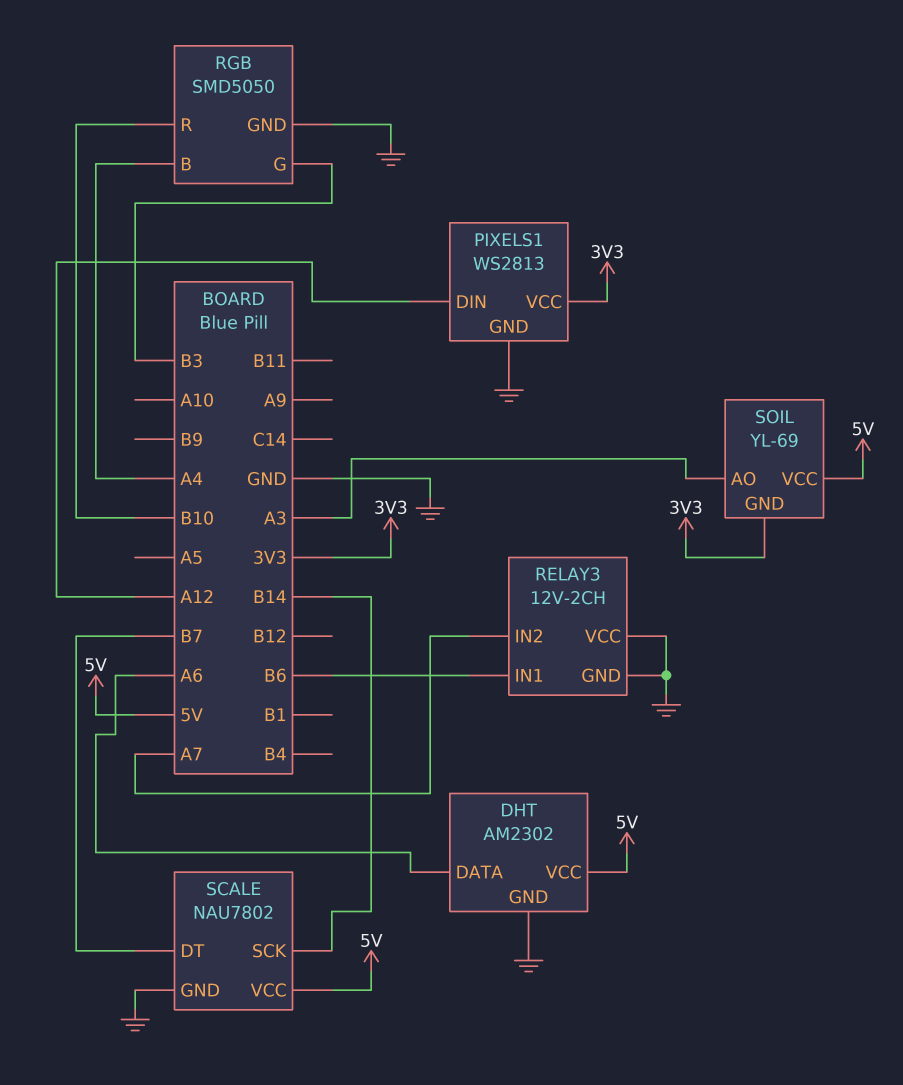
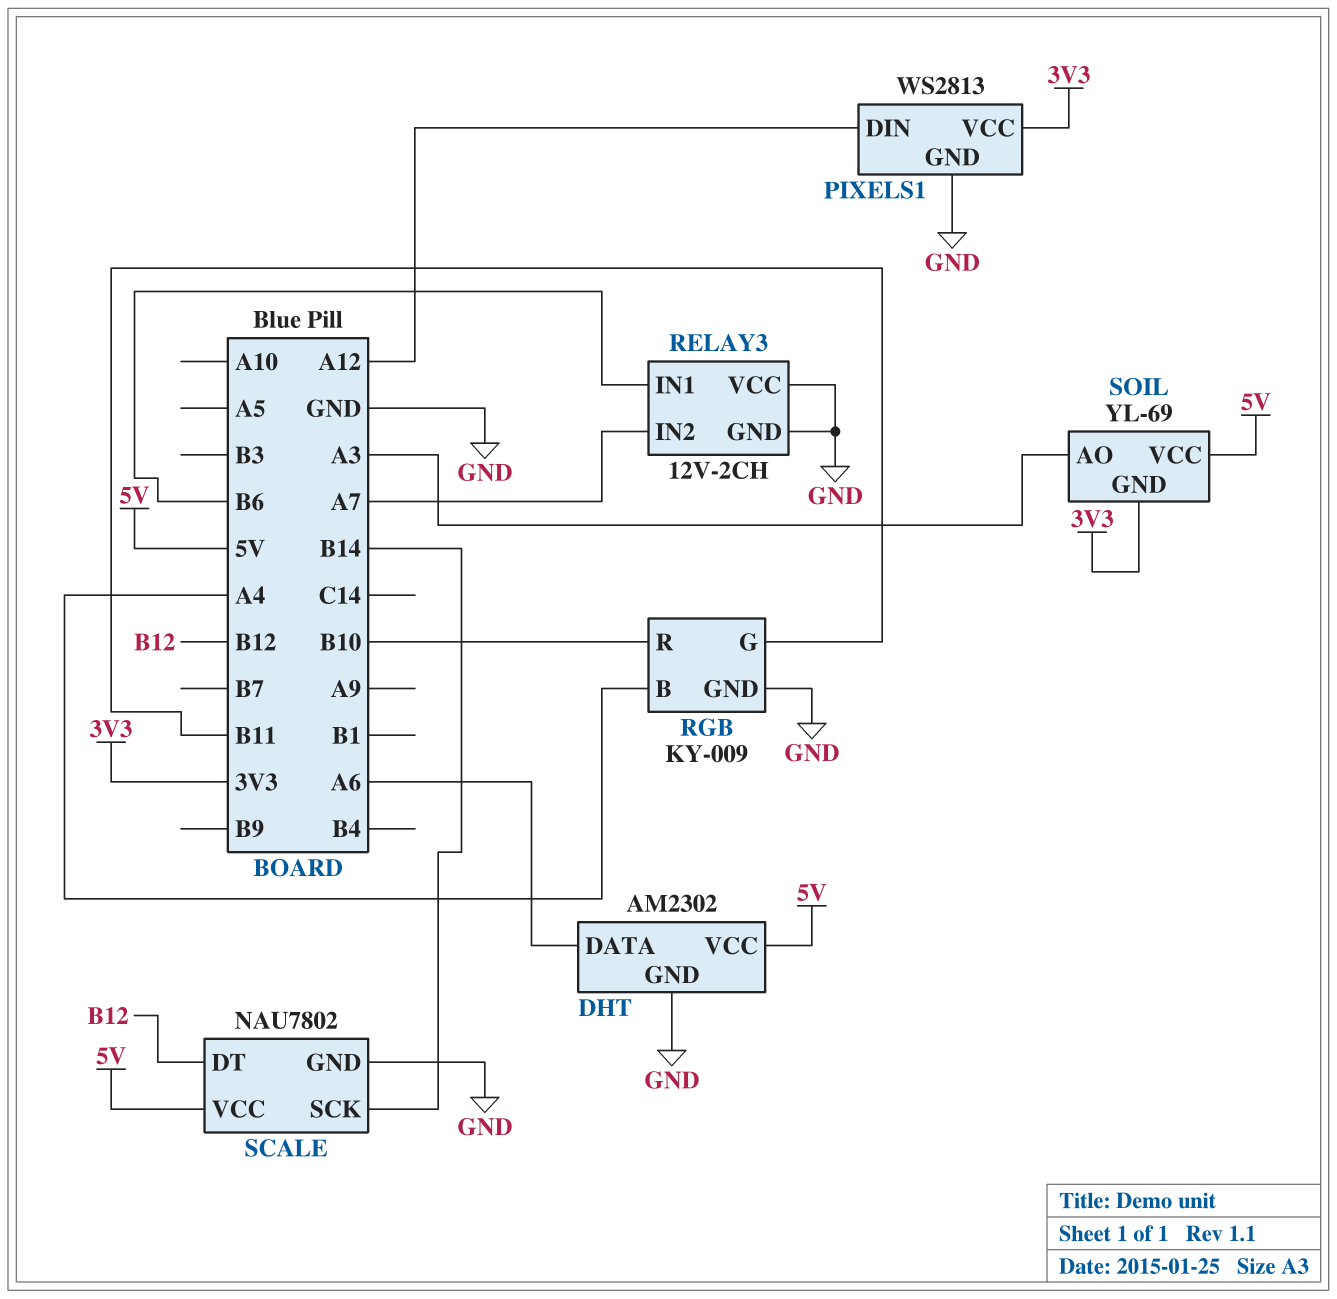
RGB: SMD5050 -> KY-009
RGB pin G: B3 -> B11
SCALE pin DT: B7 -> B12

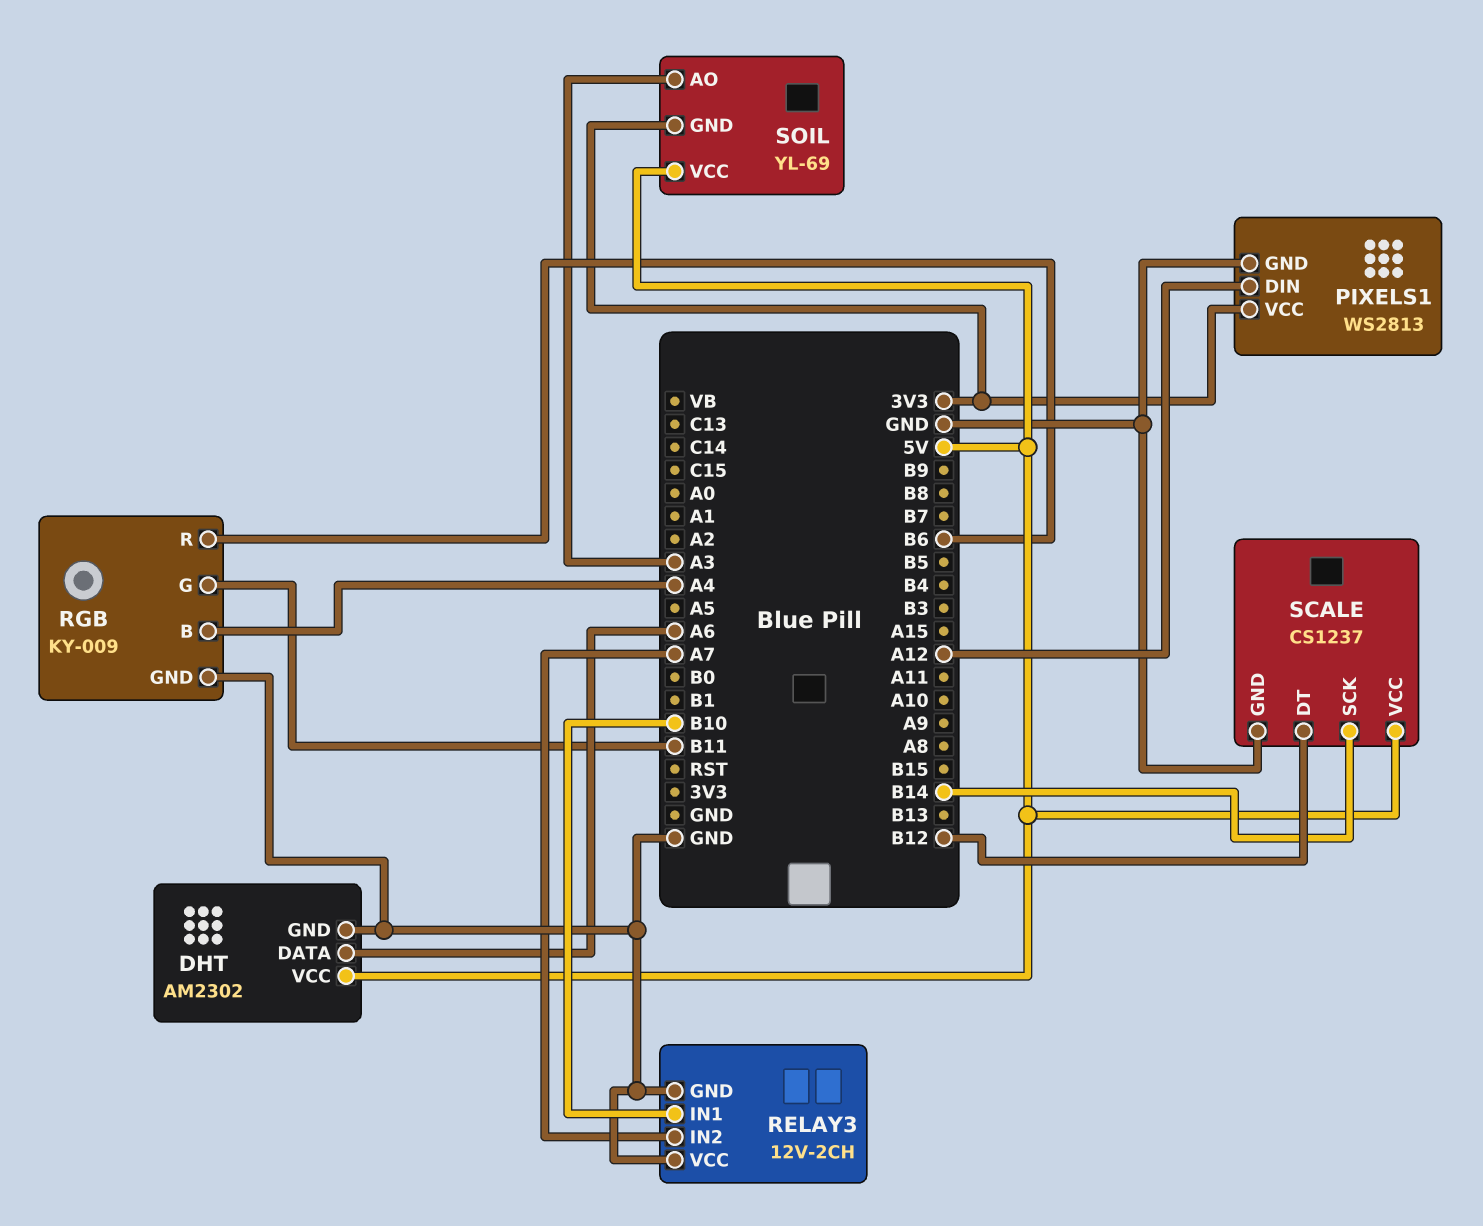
RELAY3 pin IN1: B6 -> B10
RGB pin R: B10 -> B6
SCALE: NAU7802 -> CS1237

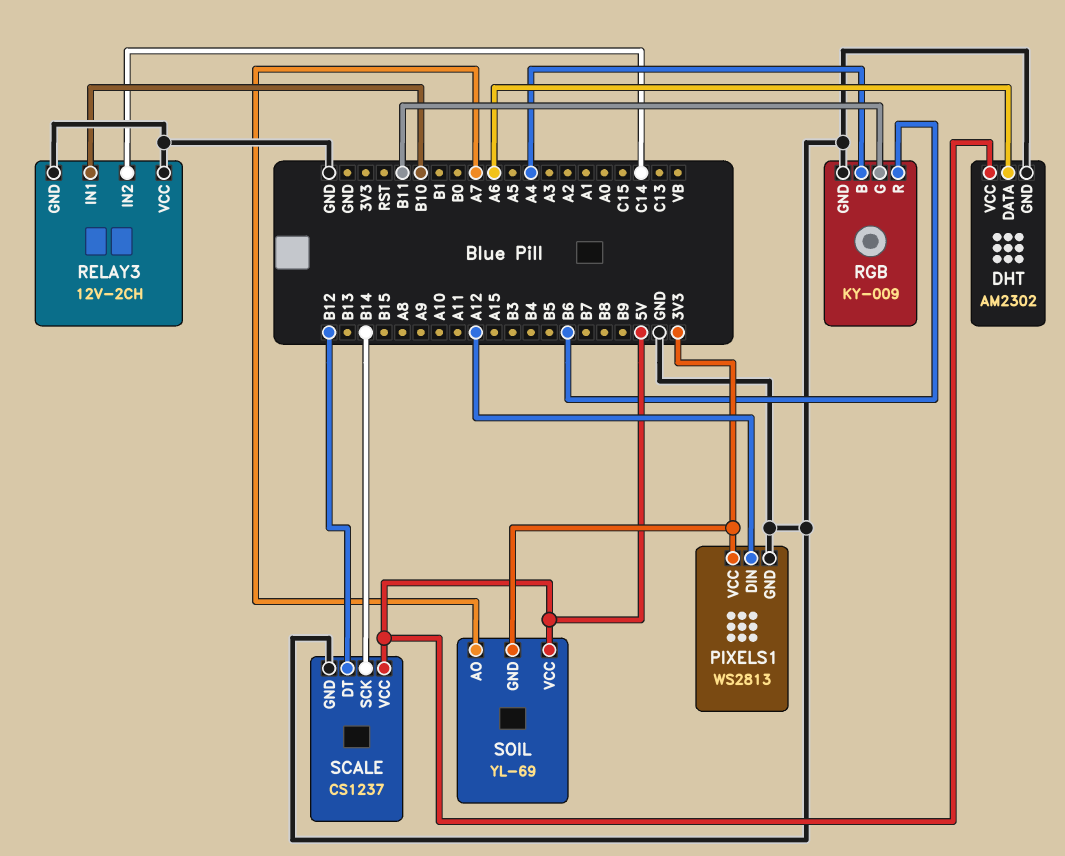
RELAY3 pin IN2: A7 -> C14
SOIL pin AO: A3 -> A7

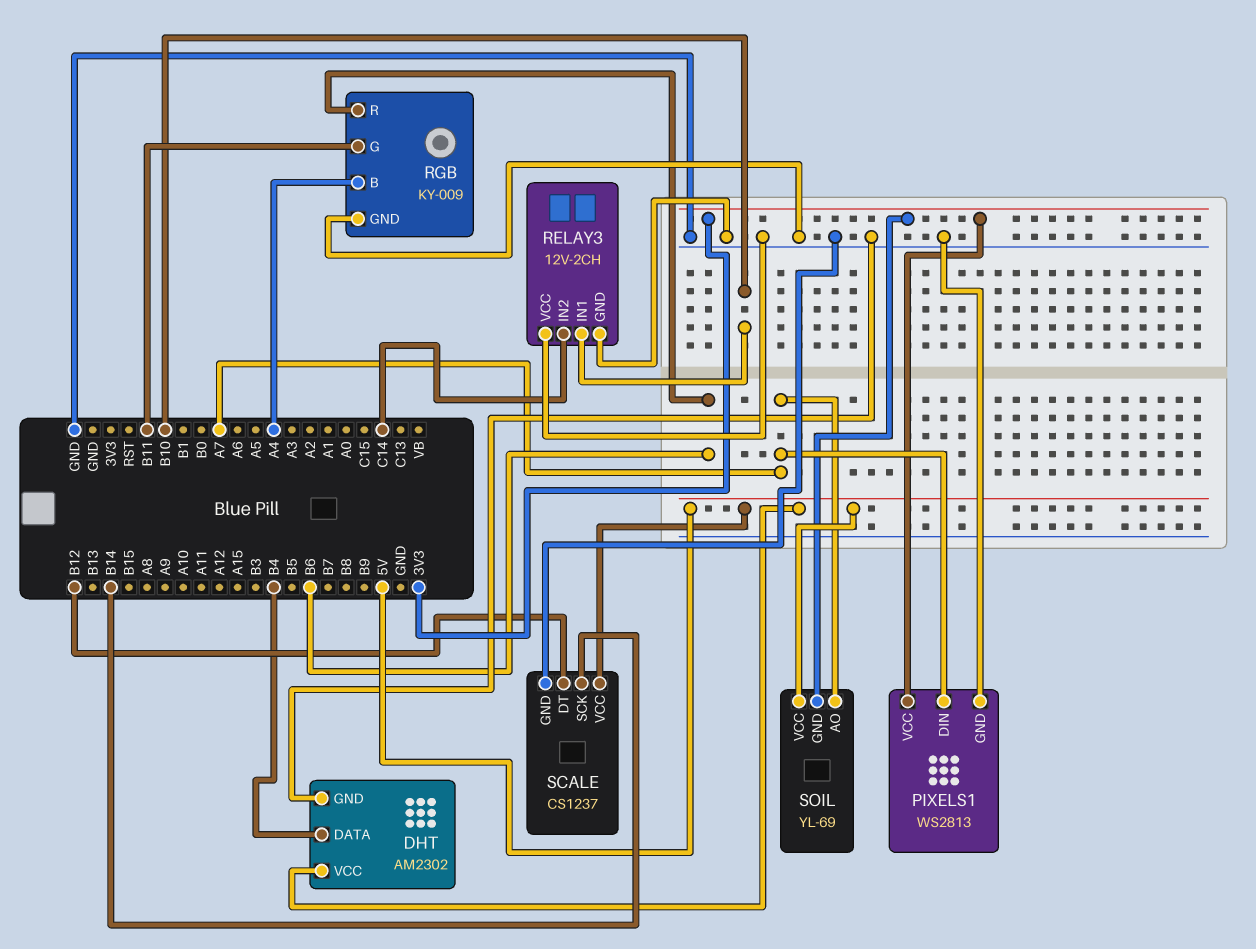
DHT pin DATA: A6 -> B4
PIXELS1 pin DIN: A12 -> A7

